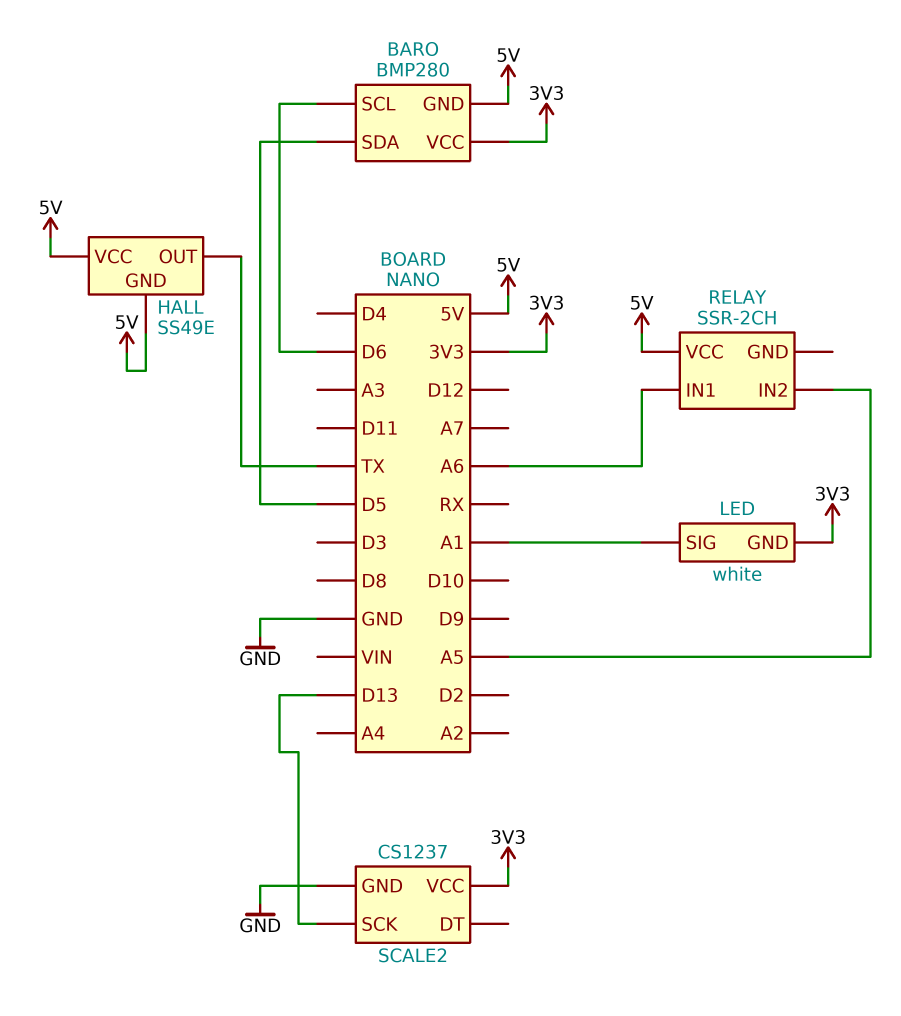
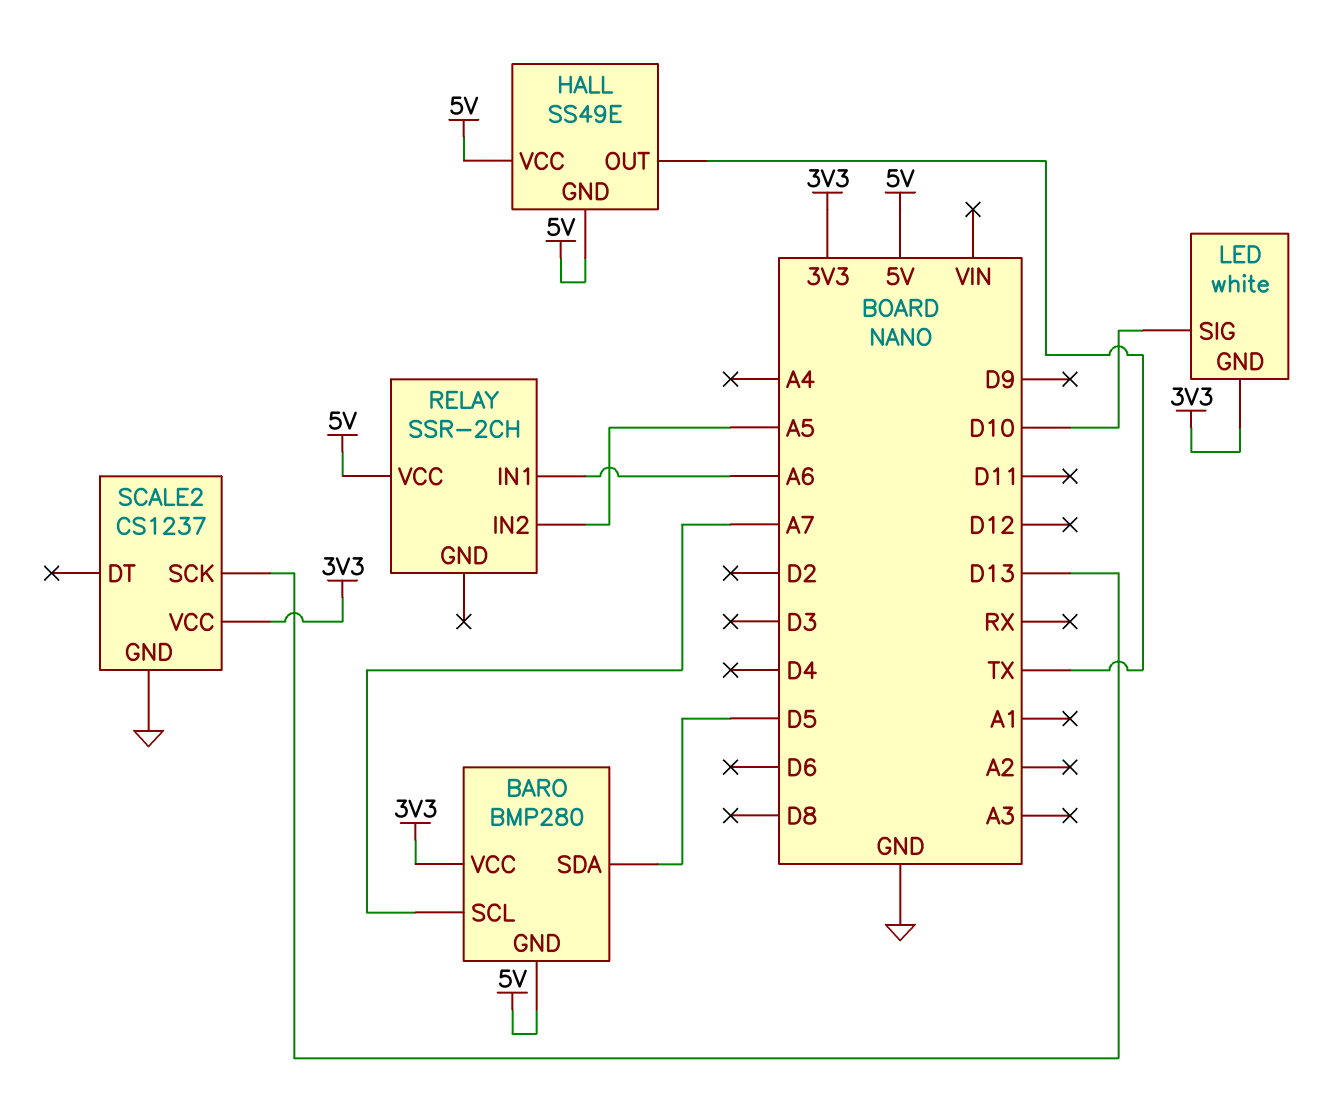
BARO pin SCL: D6 -> A7
LED pin SIG: A1 -> D10

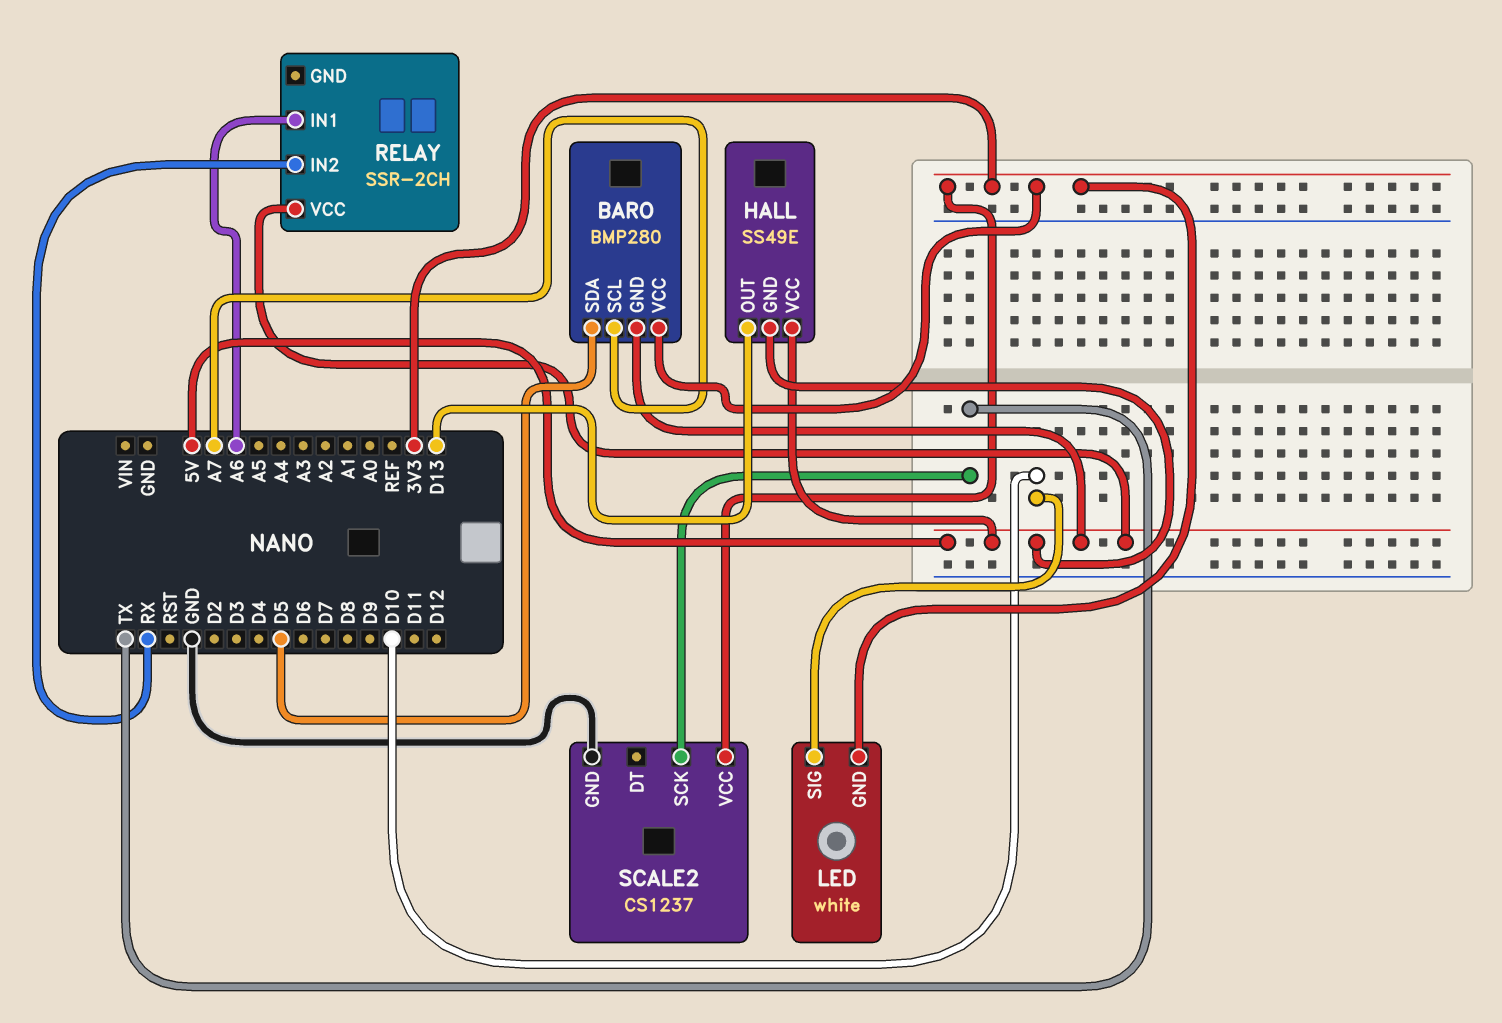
HALL pin OUT: TX -> D13
RELAY pin IN2: A5 -> RX
SCALE2 pin SCK: D13 -> TX

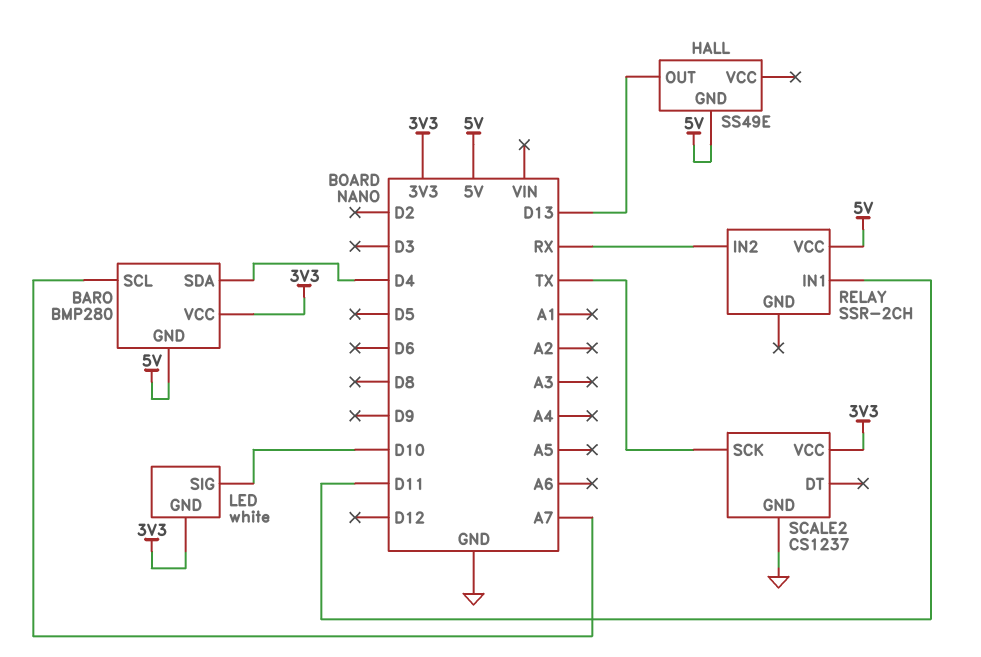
BARO pin SDA: D5 -> D4
HALL pin VCC: 5V -> none
RELAY pin IN1: A6 -> D11

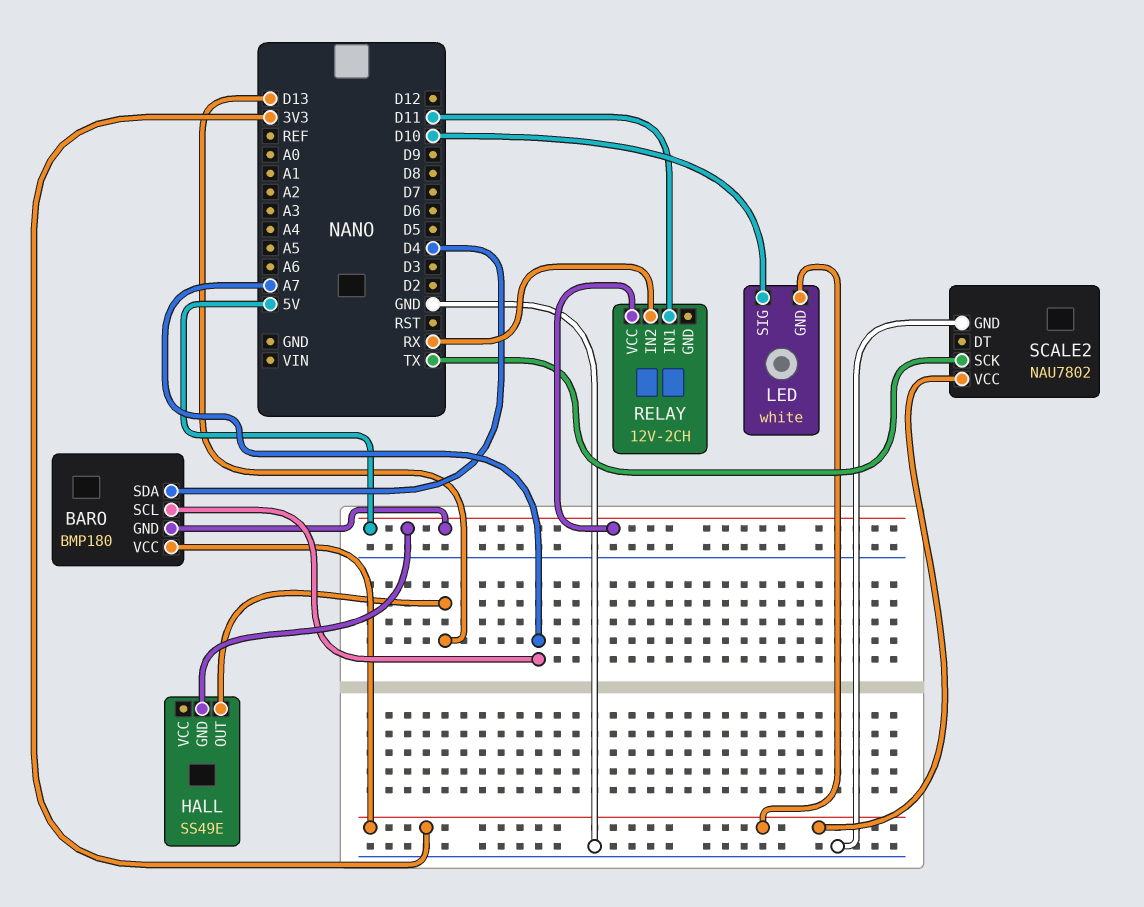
BARO: BMP280 -> BMP180
RELAY: SSR-2CH -> 12V-2CH
SCALE2: CS1237 -> NAU7802

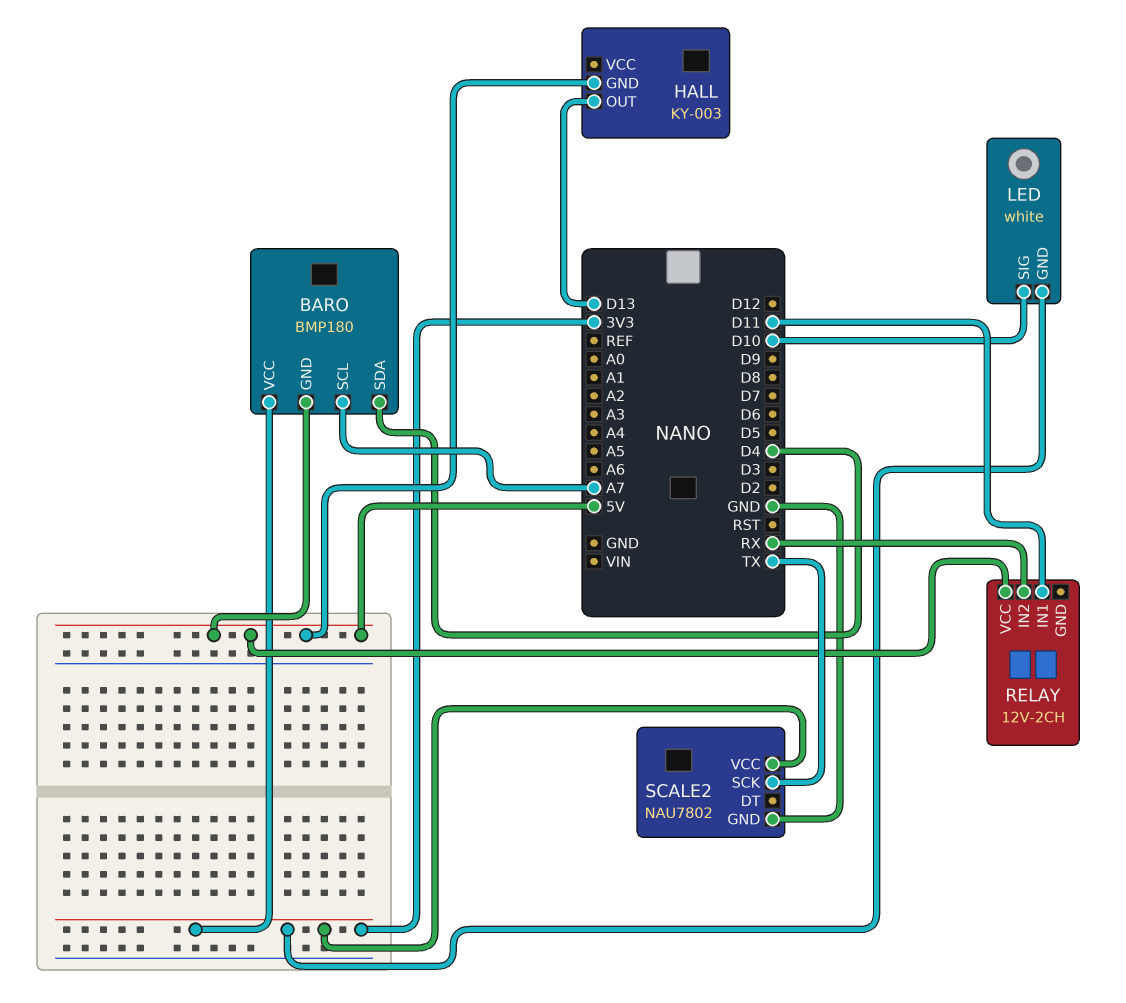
HALL: SS49E -> KY-003

